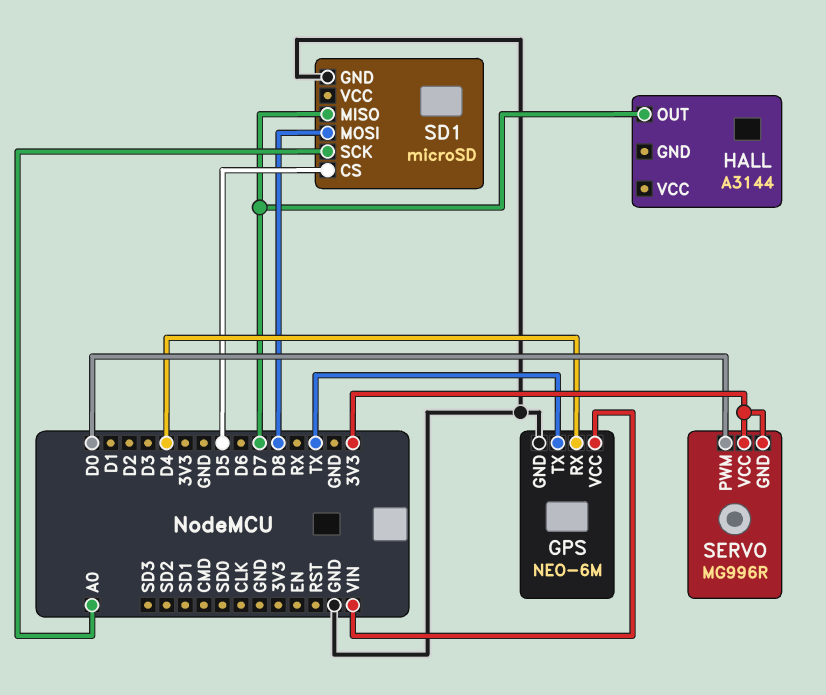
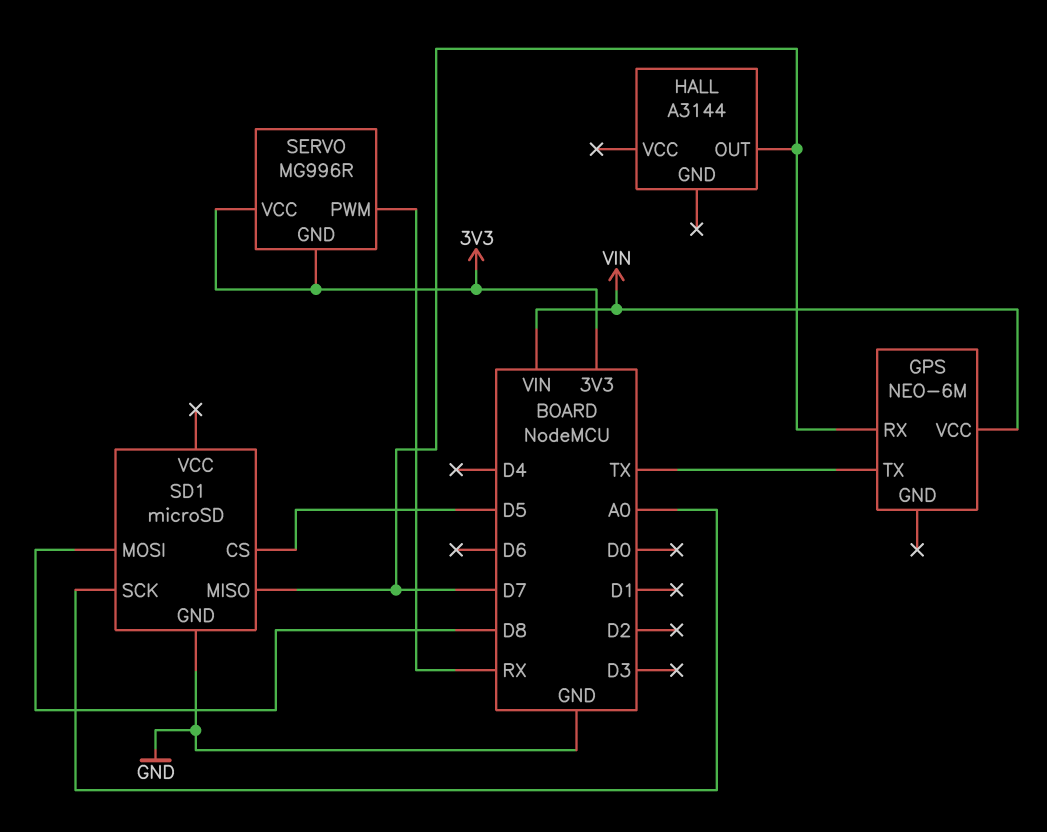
GPS pin GND: GND -> none
GPS pin RX: D4 -> D7
SERVO pin PWM: D0 -> RX

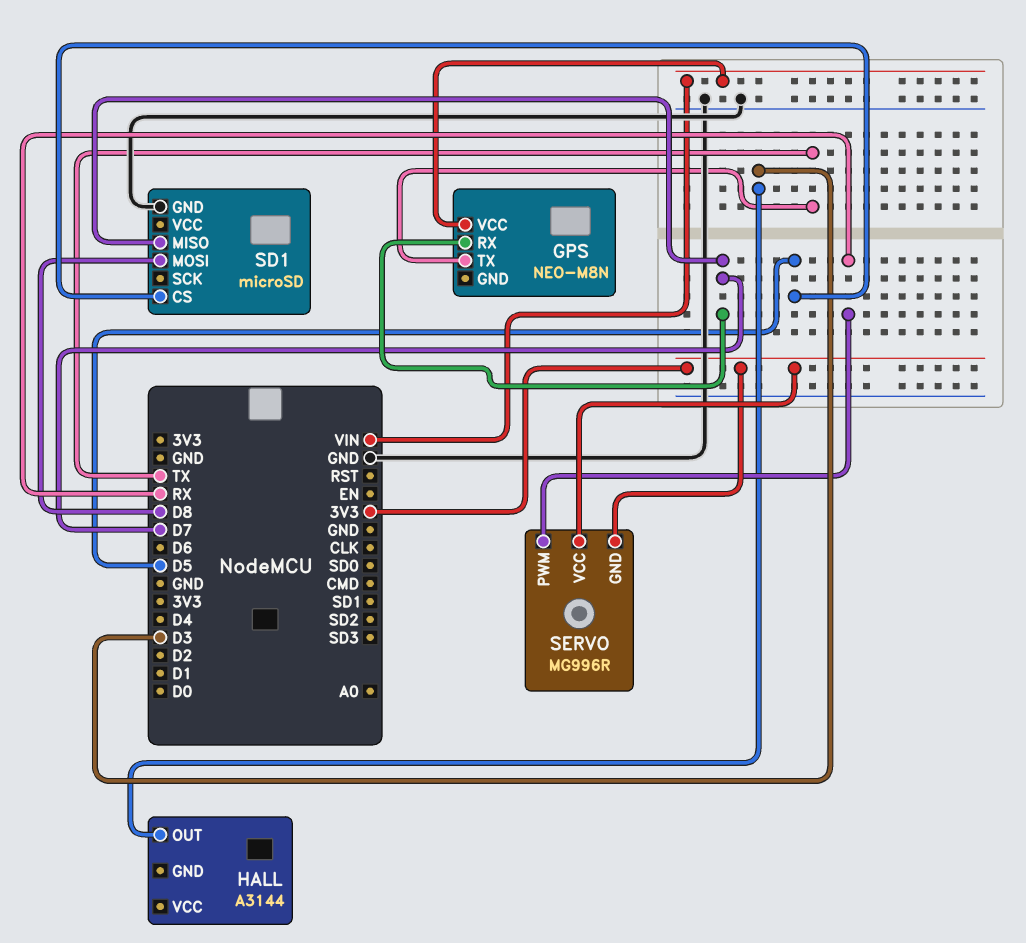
GPS: NEO-6M -> NEO-M8N
HALL pin OUT: D7 -> D3
SD1 pin SCK: A0 -> none

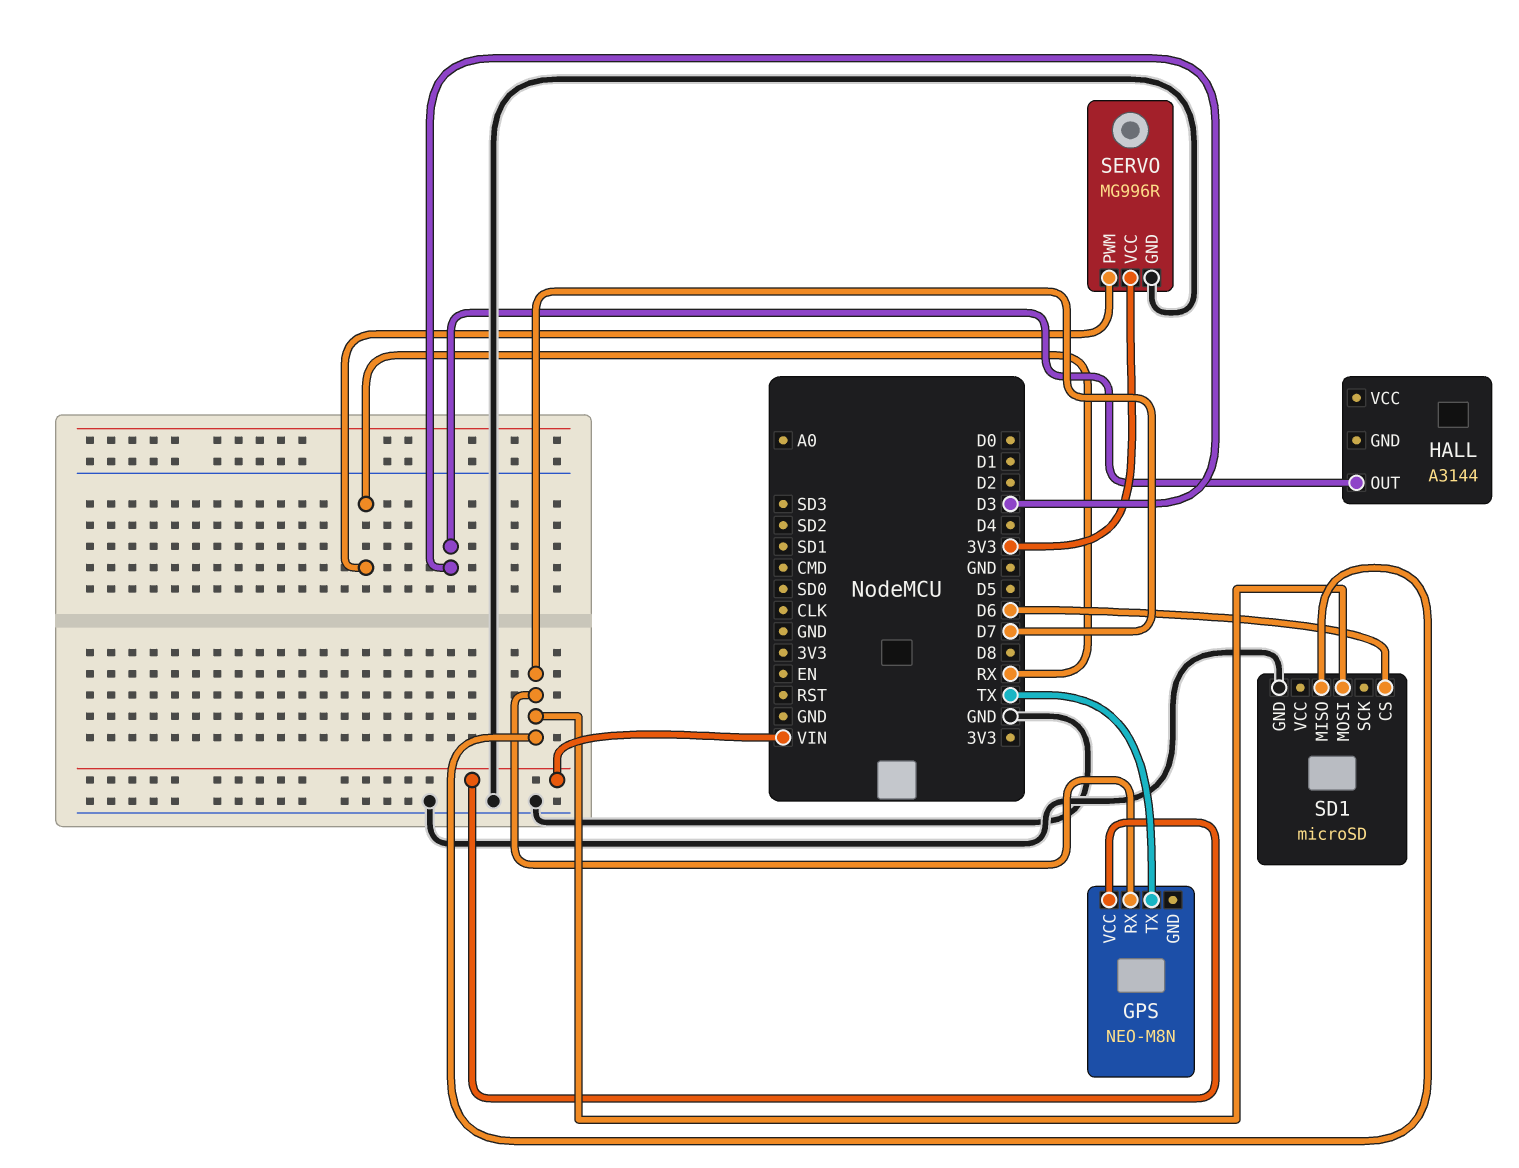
SD1 pin CS: D5 -> D6
SD1 pin MOSI: D8 -> D7
SERVO pin GND: 3V3 -> GND

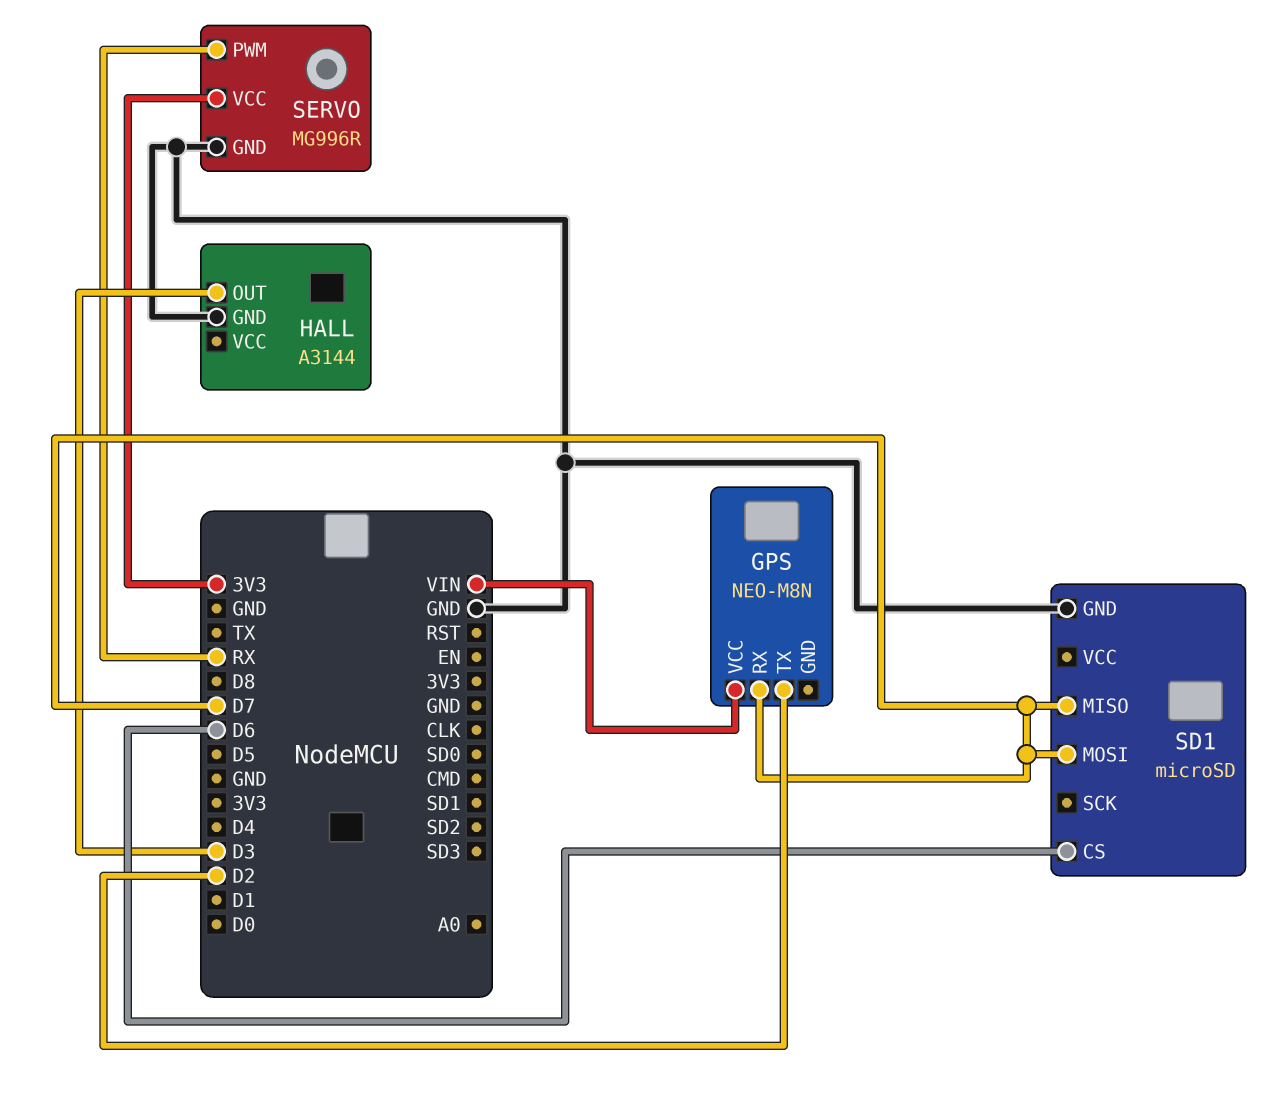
GPS pin TX: TX -> D2
HALL pin GND: none -> GND

